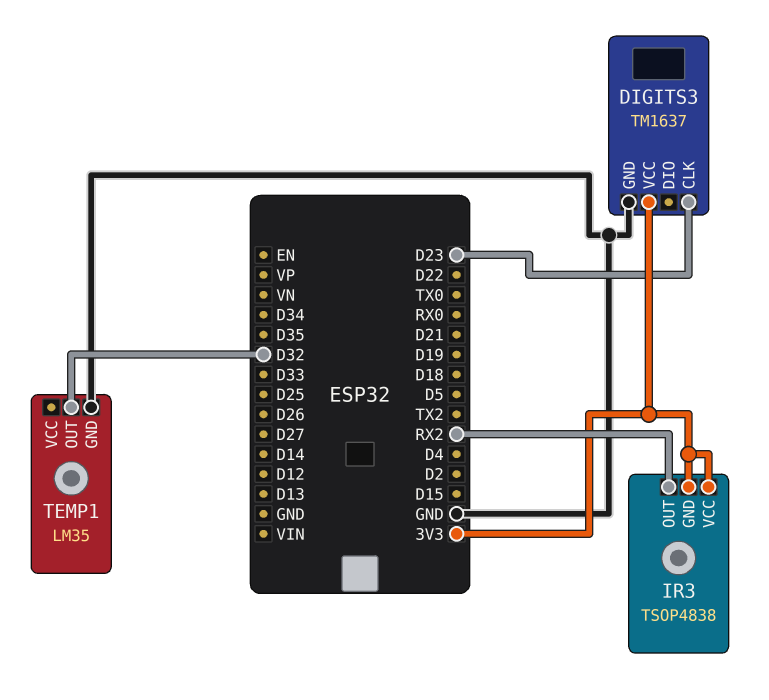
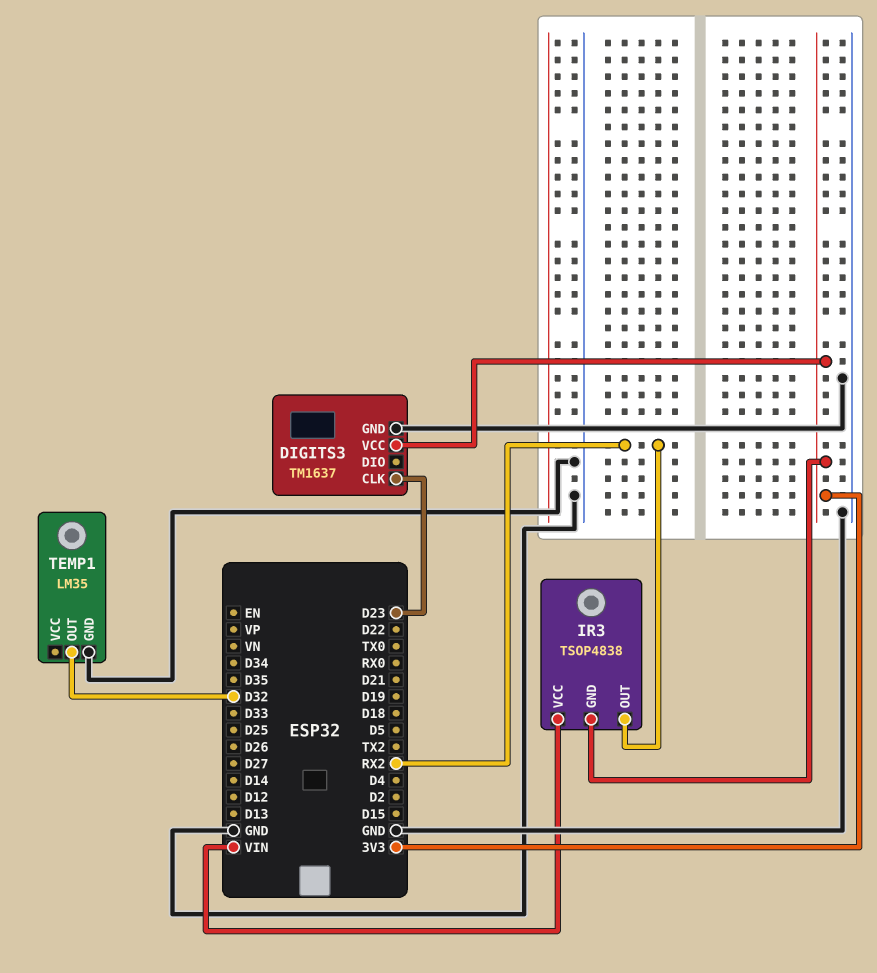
IR3 pin VCC: 3V3 -> VIN

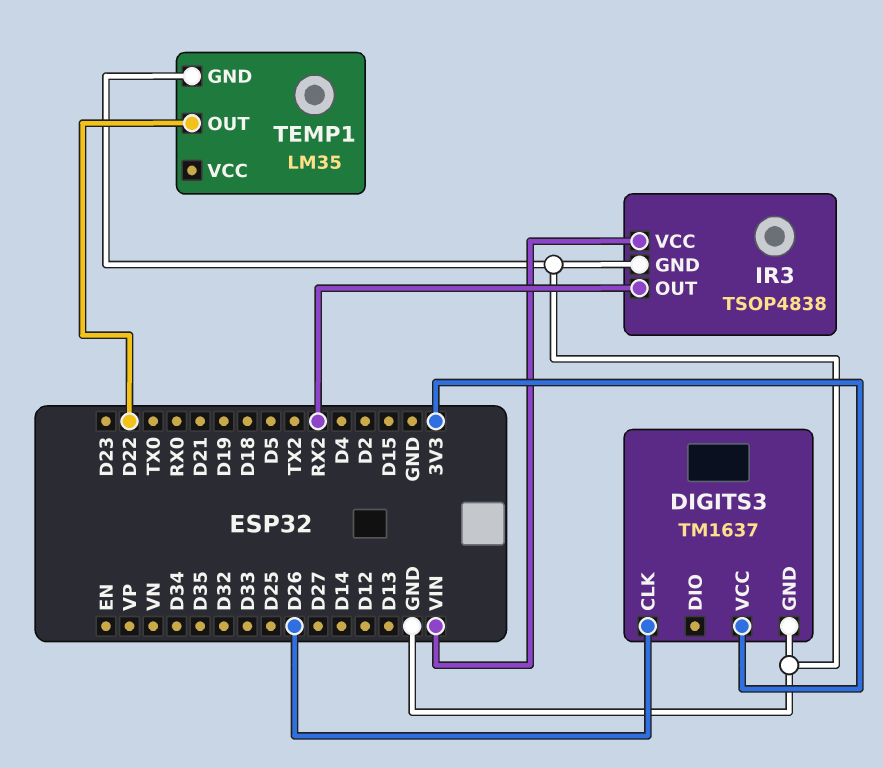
DIGITS3 pin CLK: D23 -> D26
IR3 pin GND: 3V3 -> GND
TEMP1 pin OUT: D32 -> D22

